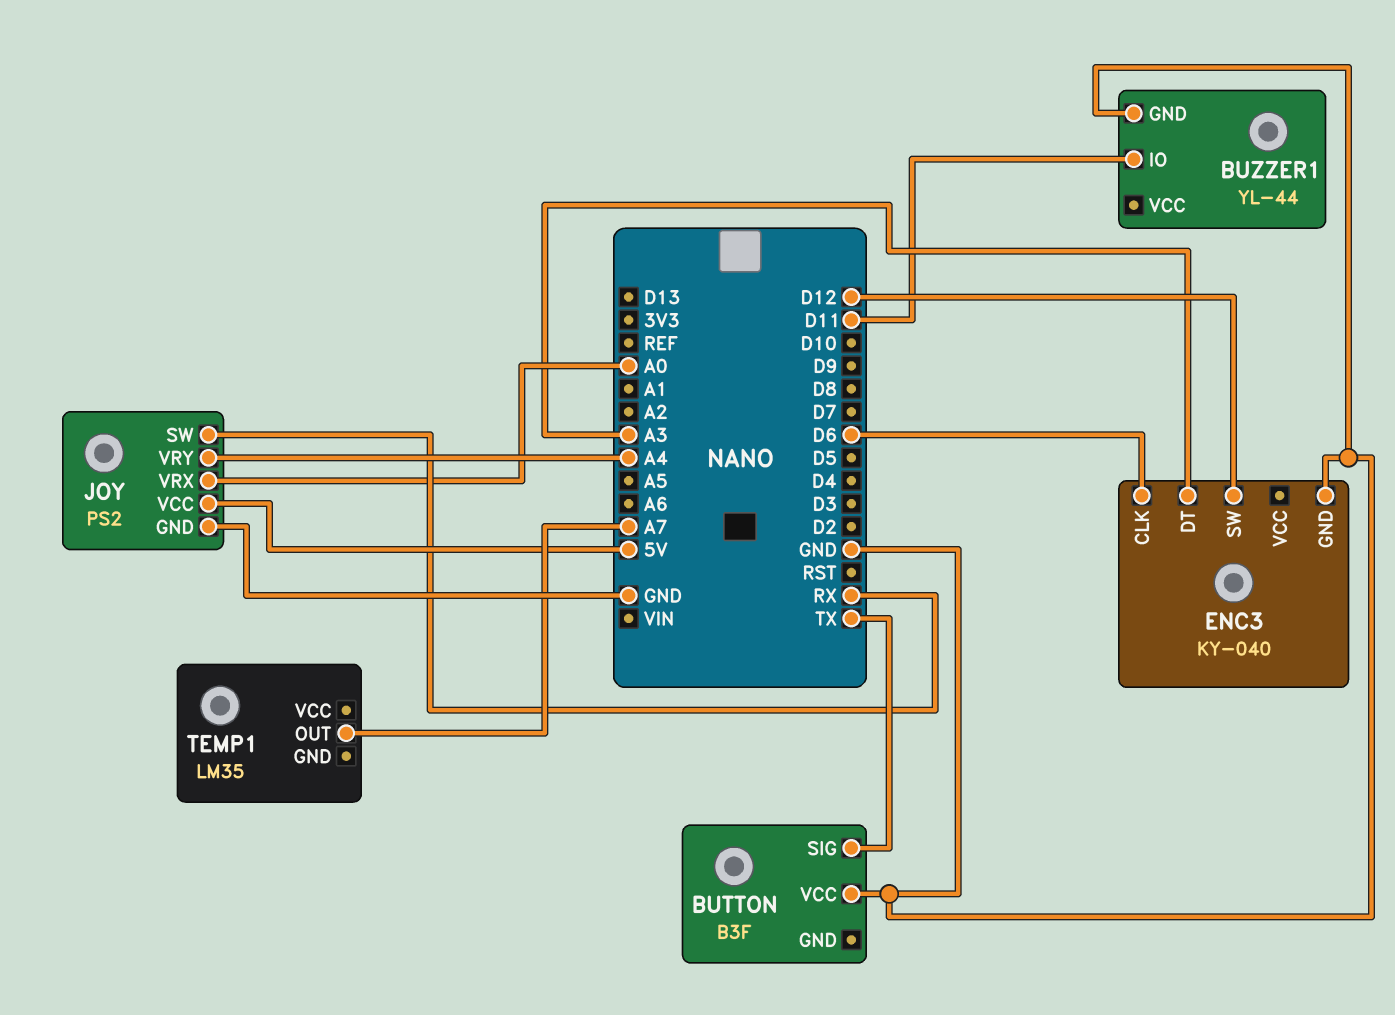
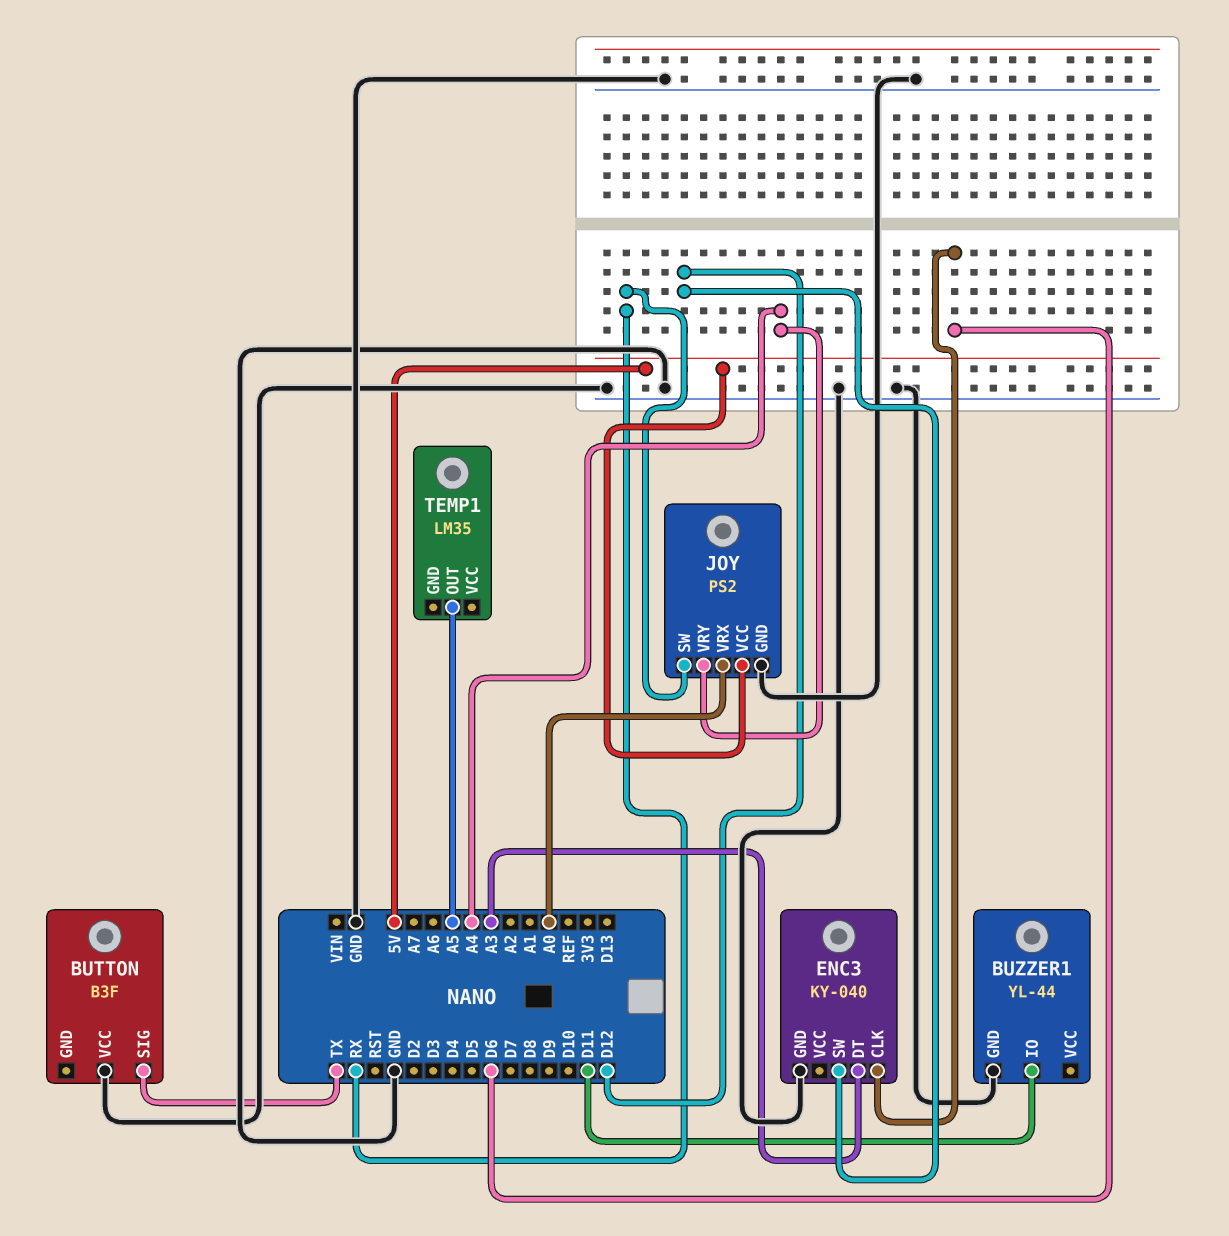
TEMP1 pin OUT: A7 -> A5

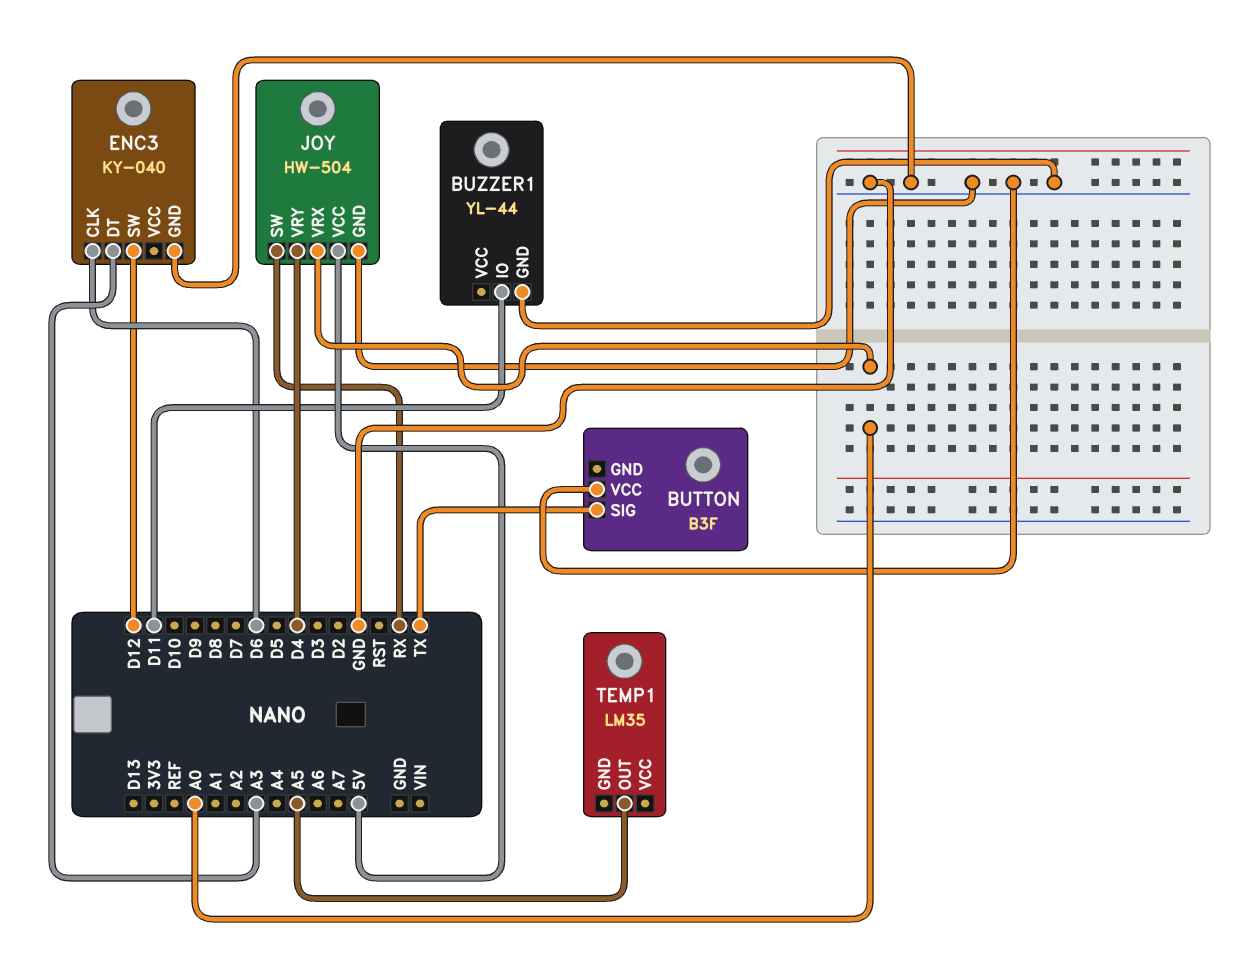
JOY: PS2 -> HW-504
JOY pin VRY: A4 -> D4

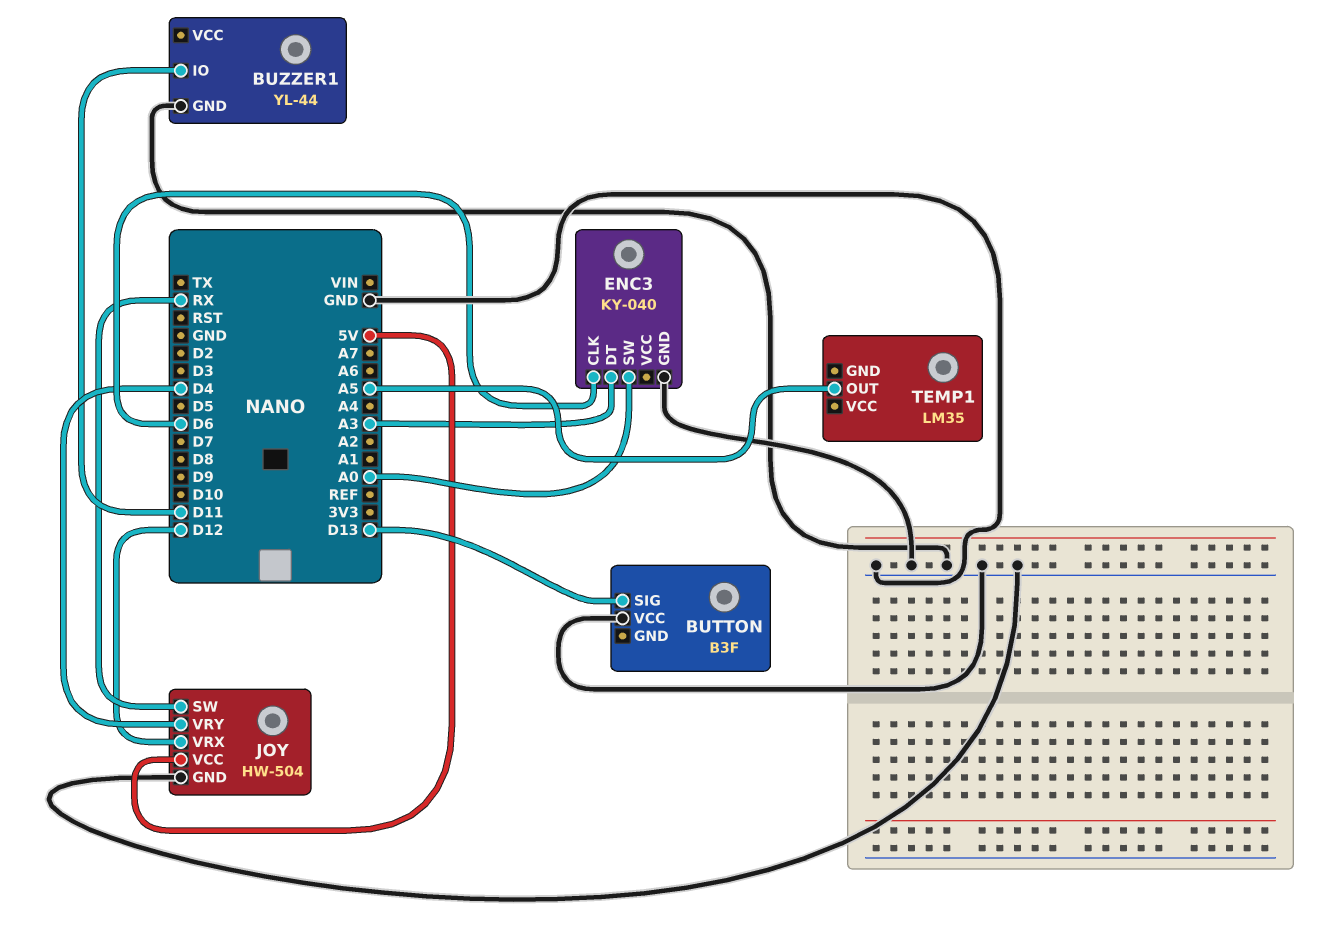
BUTTON pin SIG: TX -> D13
ENC3 pin SW: D12 -> A0
JOY pin VRX: A0 -> D12

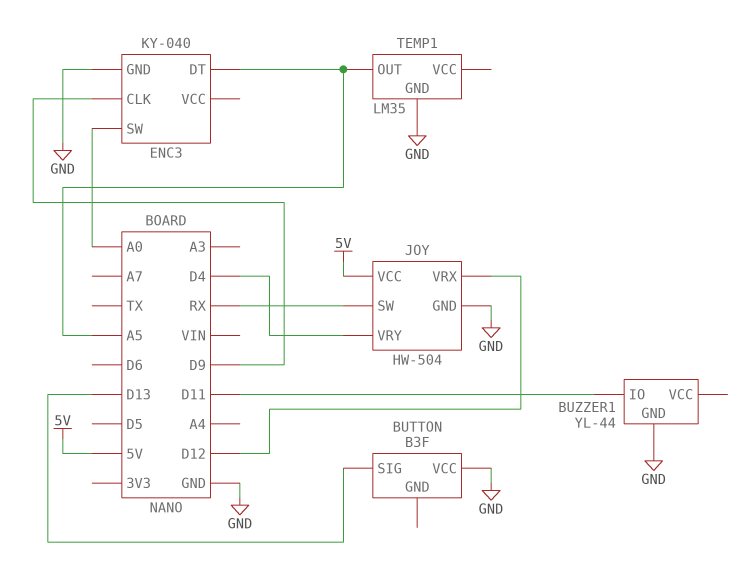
ENC3 pin CLK: D6 -> D9
ENC3 pin DT: A3 -> A5
TEMP1 pin GND: none -> GND

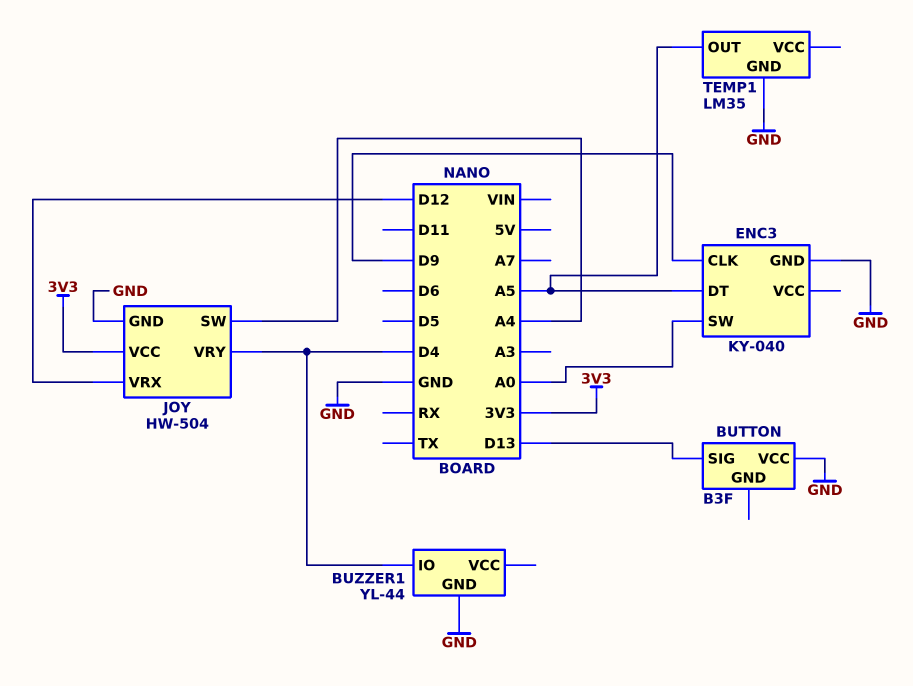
BUZZER1 pin IO: D11 -> D4
JOY pin SW: RX -> A4
JOY pin VCC: 5V -> 3V3

